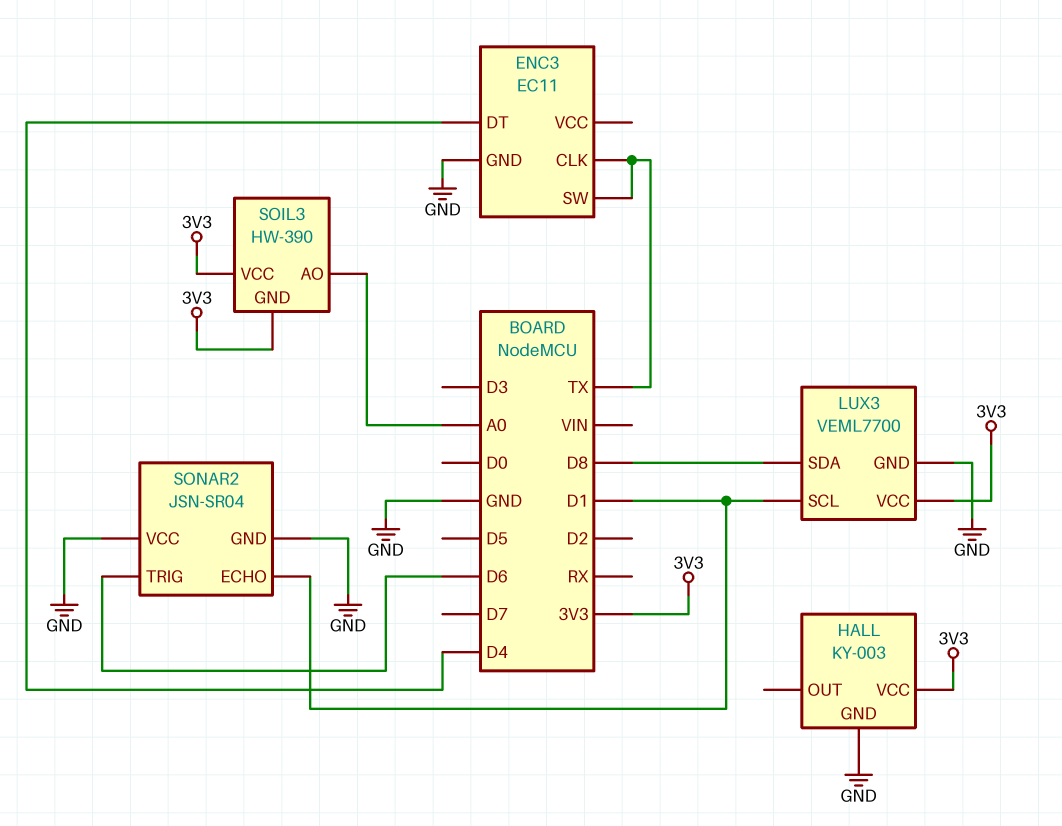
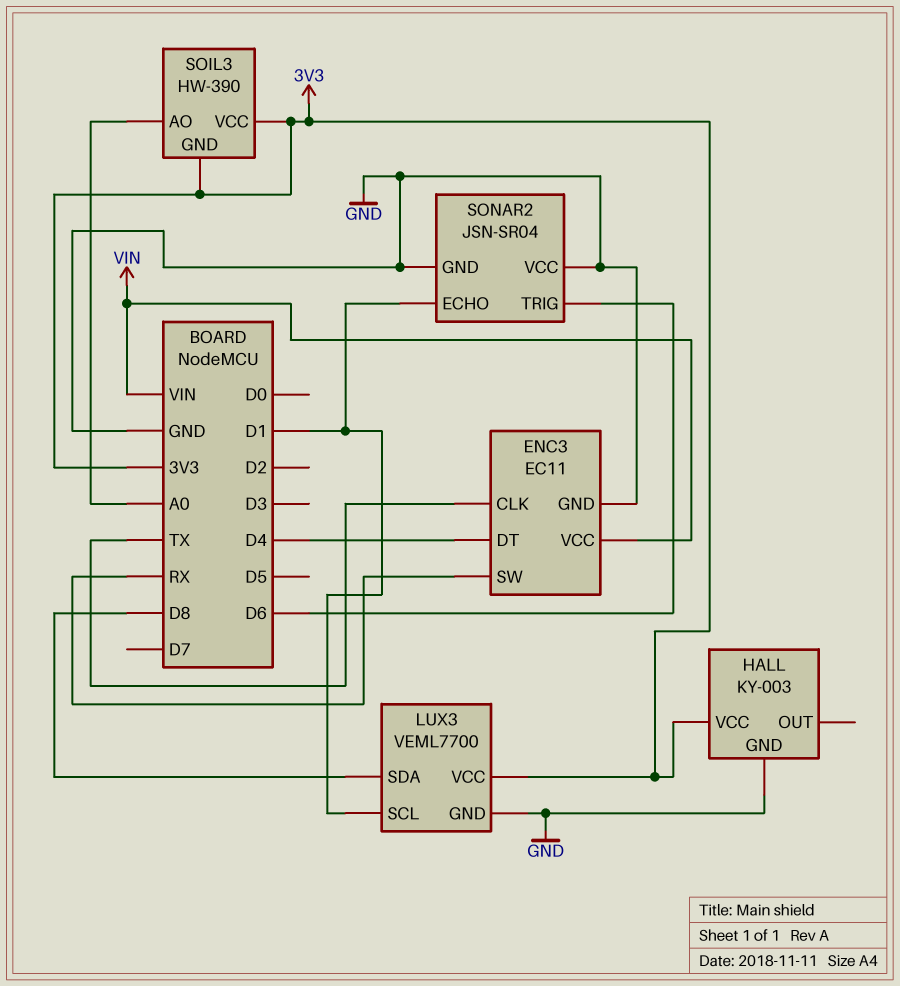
ENC3 pin SW: TX -> RX
ENC3 pin VCC: none -> VIN

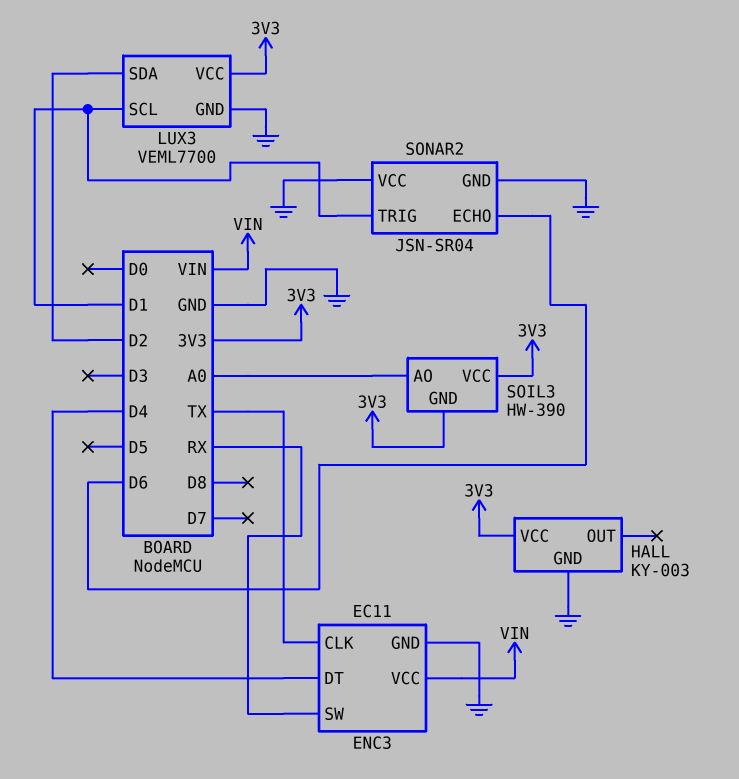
LUX3 pin SDA: D8 -> D2
SONAR2 pin ECHO: D1 -> D6
SONAR2 pin TRIG: D6 -> D1

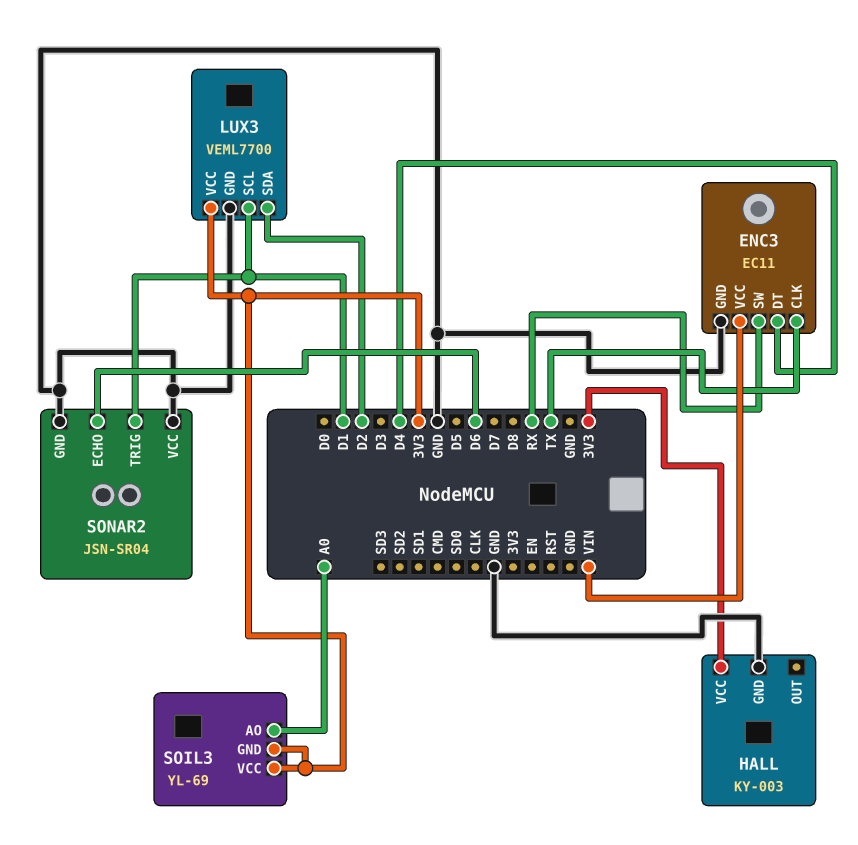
SOIL3: HW-390 -> YL-69

